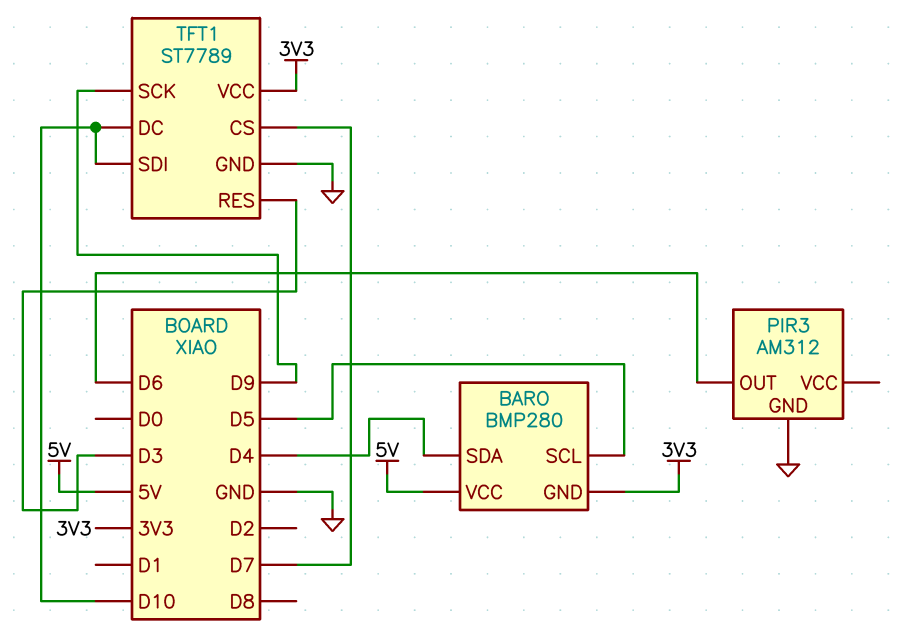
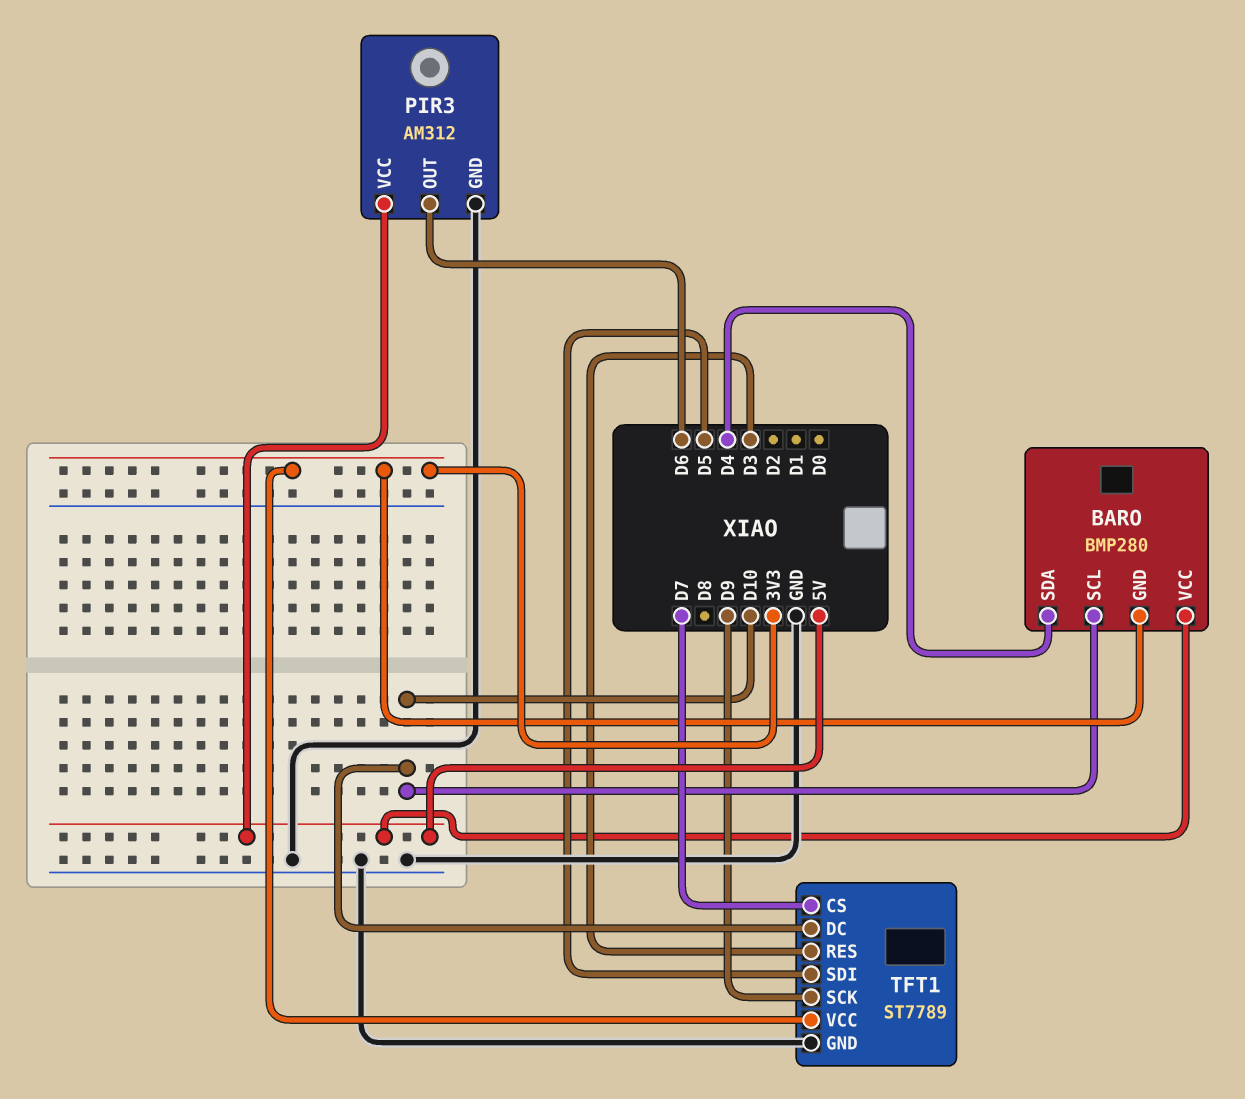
BARO pin SCL: D5 -> D10
PIR3 pin VCC: none -> 5V
TFT1 pin SDI: D10 -> D5

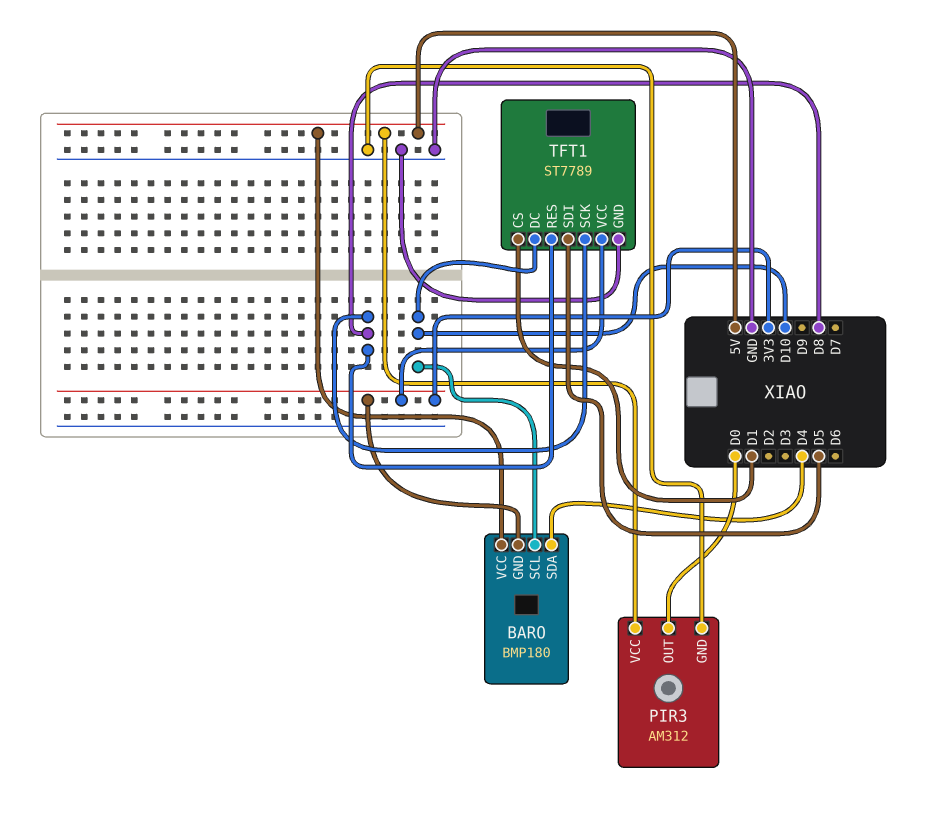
BARO: BMP280 -> BMP180
PIR3 pin OUT: D6 -> D0
TFT1 pin CS: D7 -> D1
TFT1 pin RES: D3 -> D8
TFT1 pin SCK: D9 -> D8

